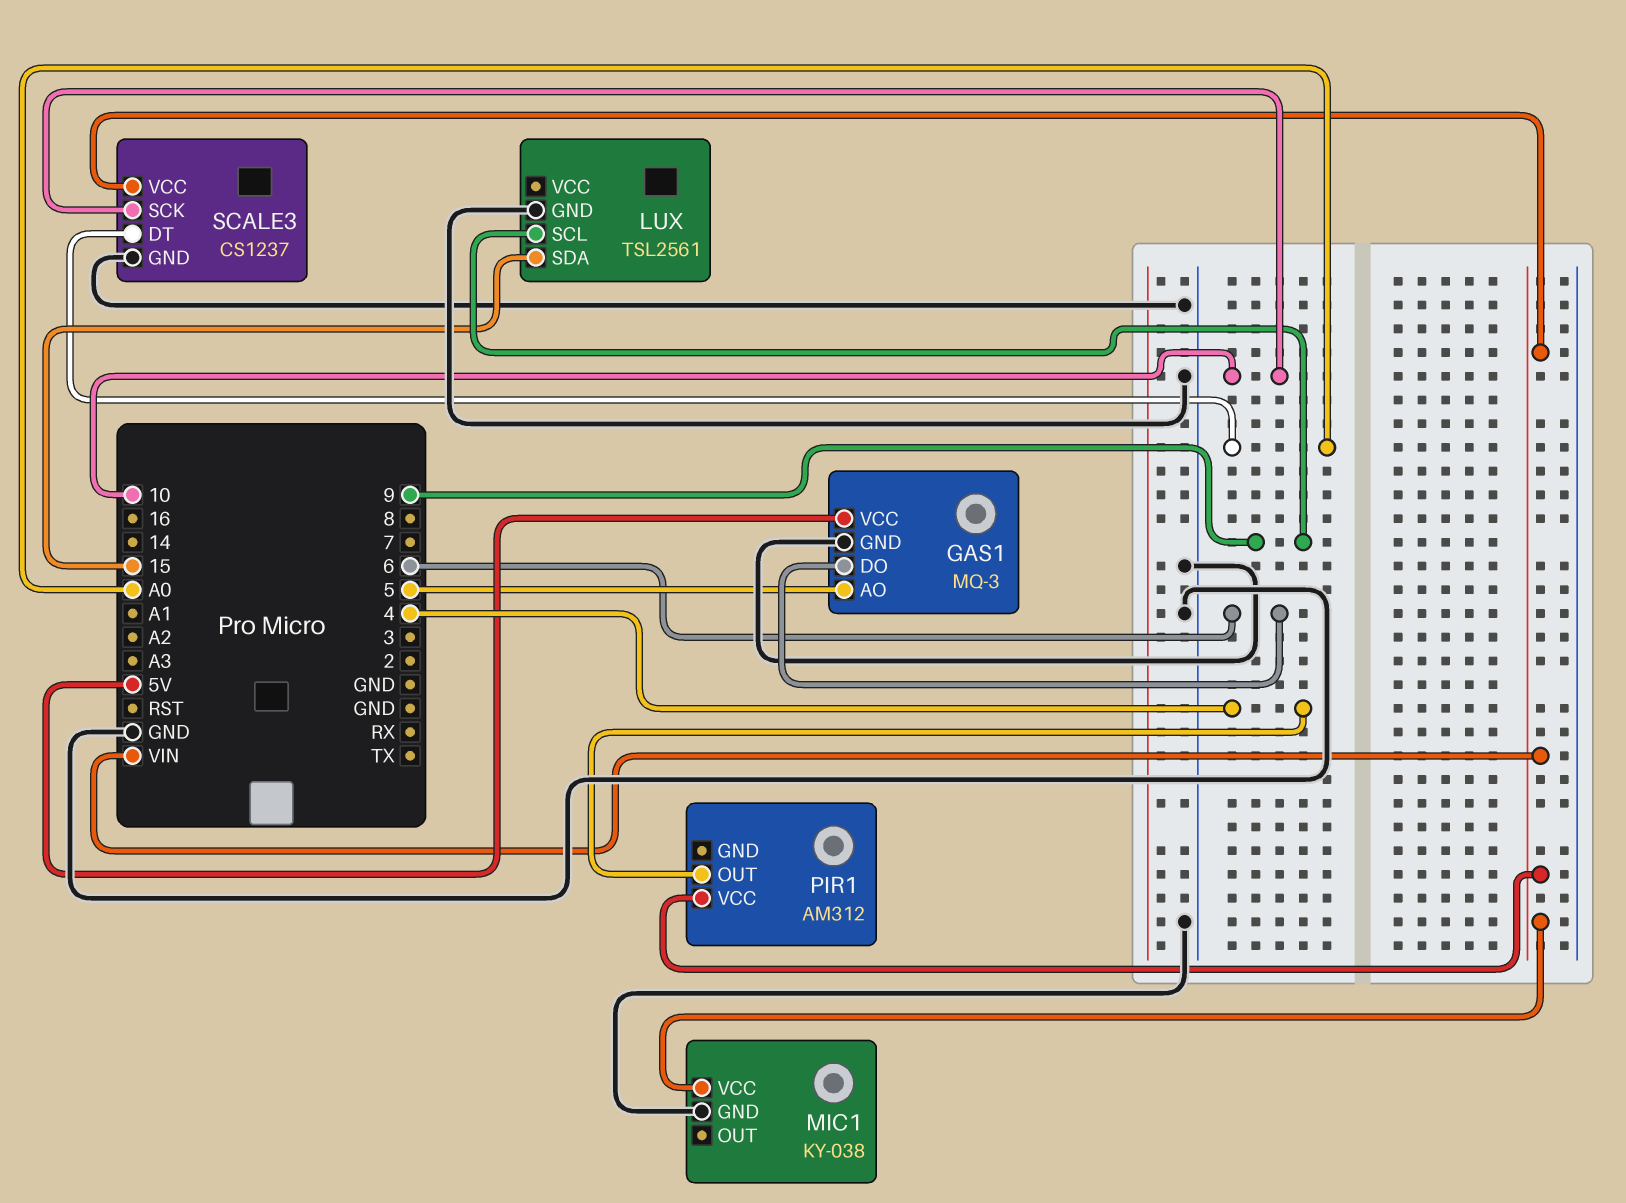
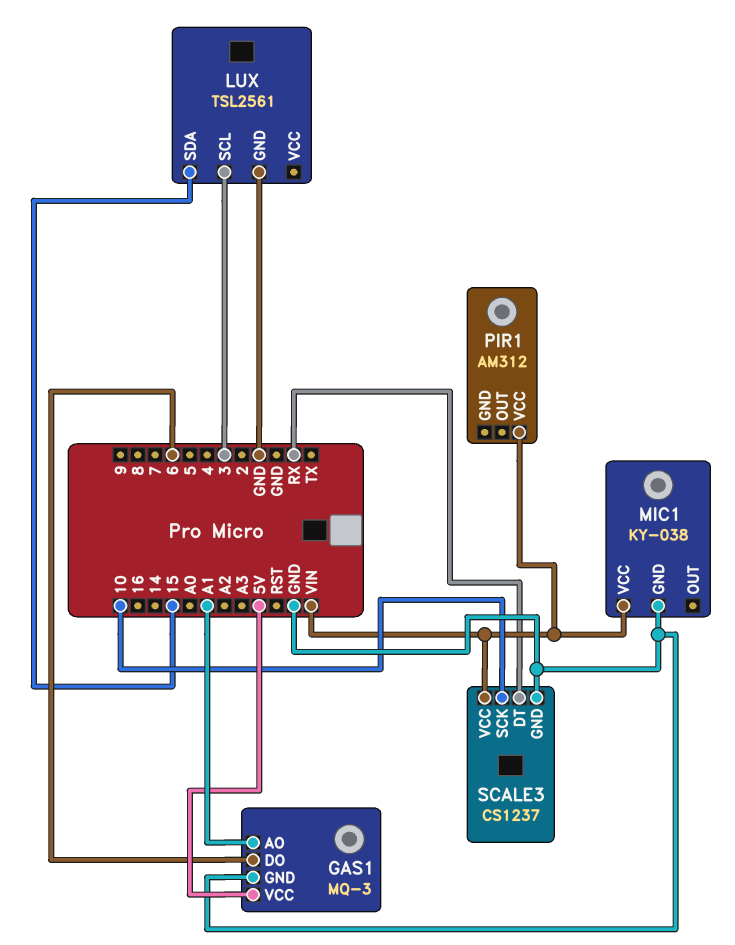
GAS1 pin AO: 5 -> A1
LUX pin SCL: 9 -> 3
PIR1 pin OUT: 4 -> none
SCALE3 pin DT: A0 -> RX

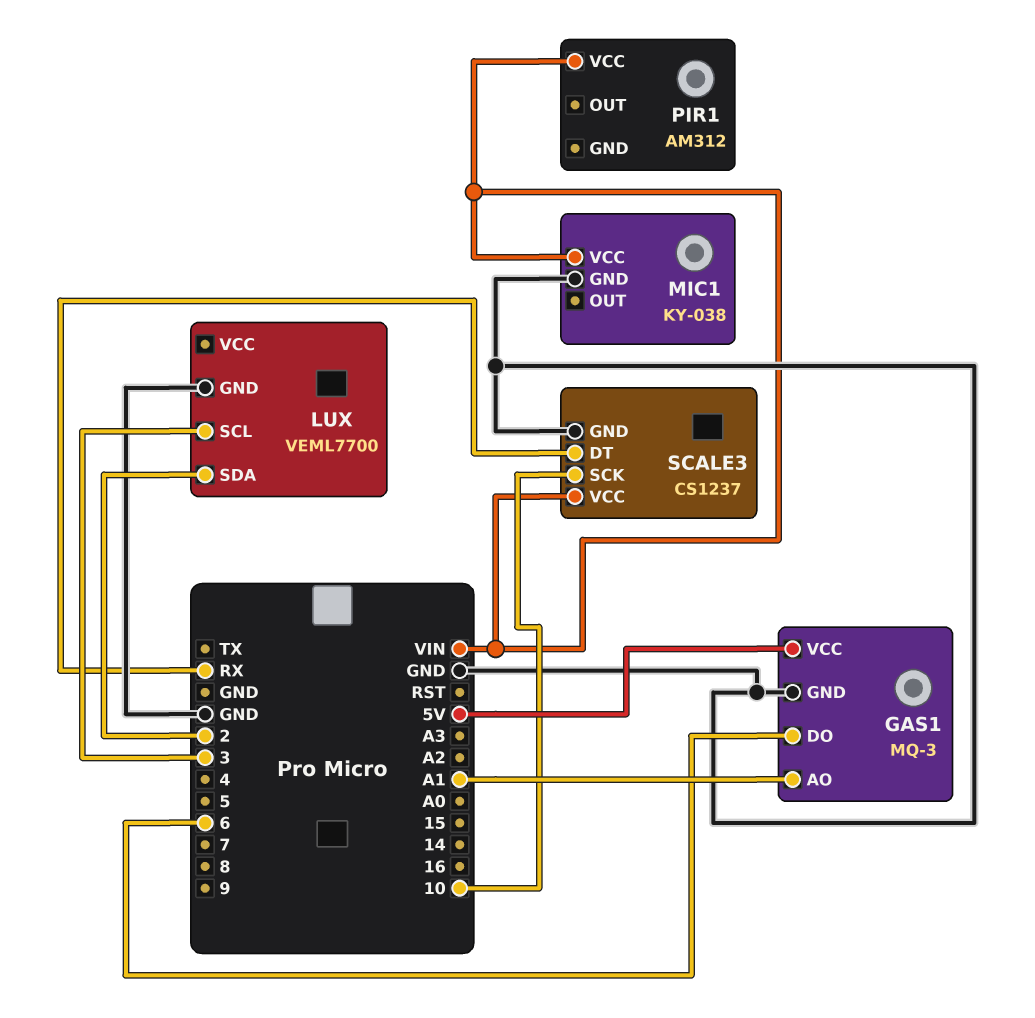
LUX: TSL2561 -> VEML7700
LUX pin SDA: 15 -> 2

